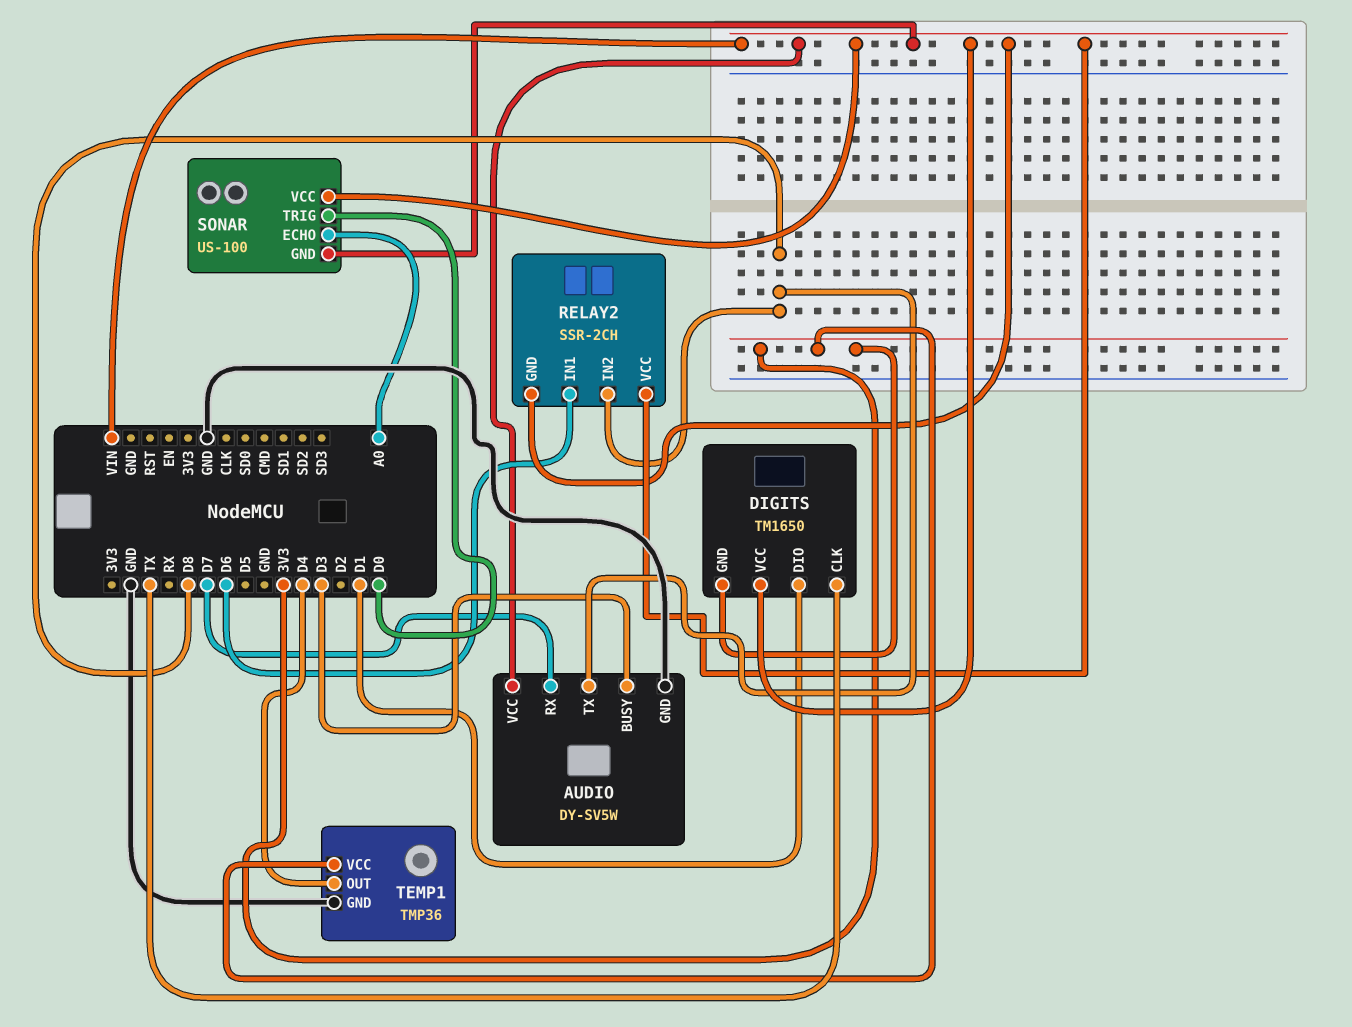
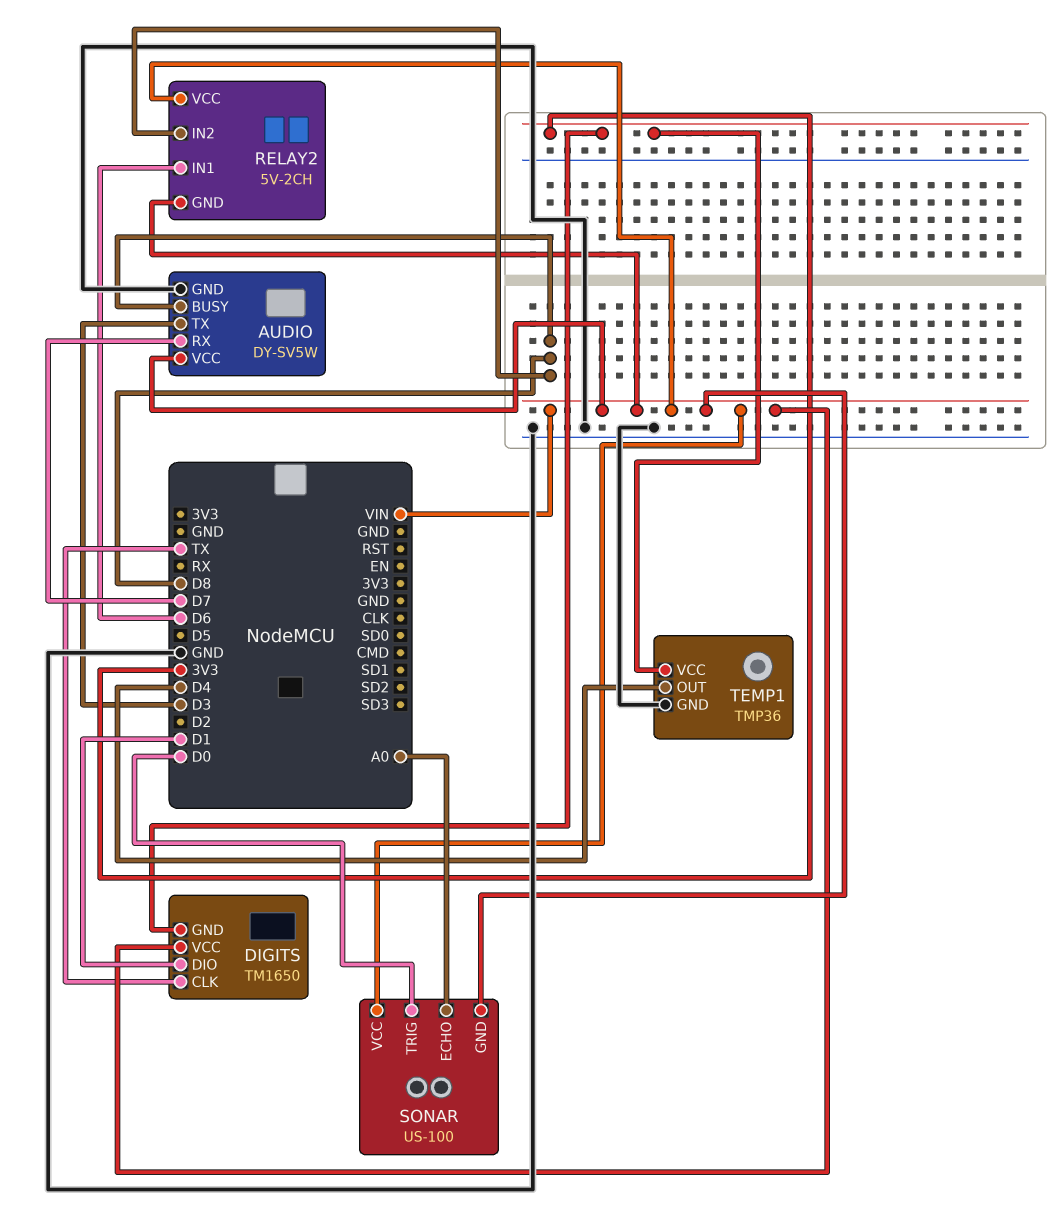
AUDIO pin BUSY: D3 -> D8
AUDIO pin TX: D8 -> D3
RELAY2: SSR-2CH -> 5V-2CH

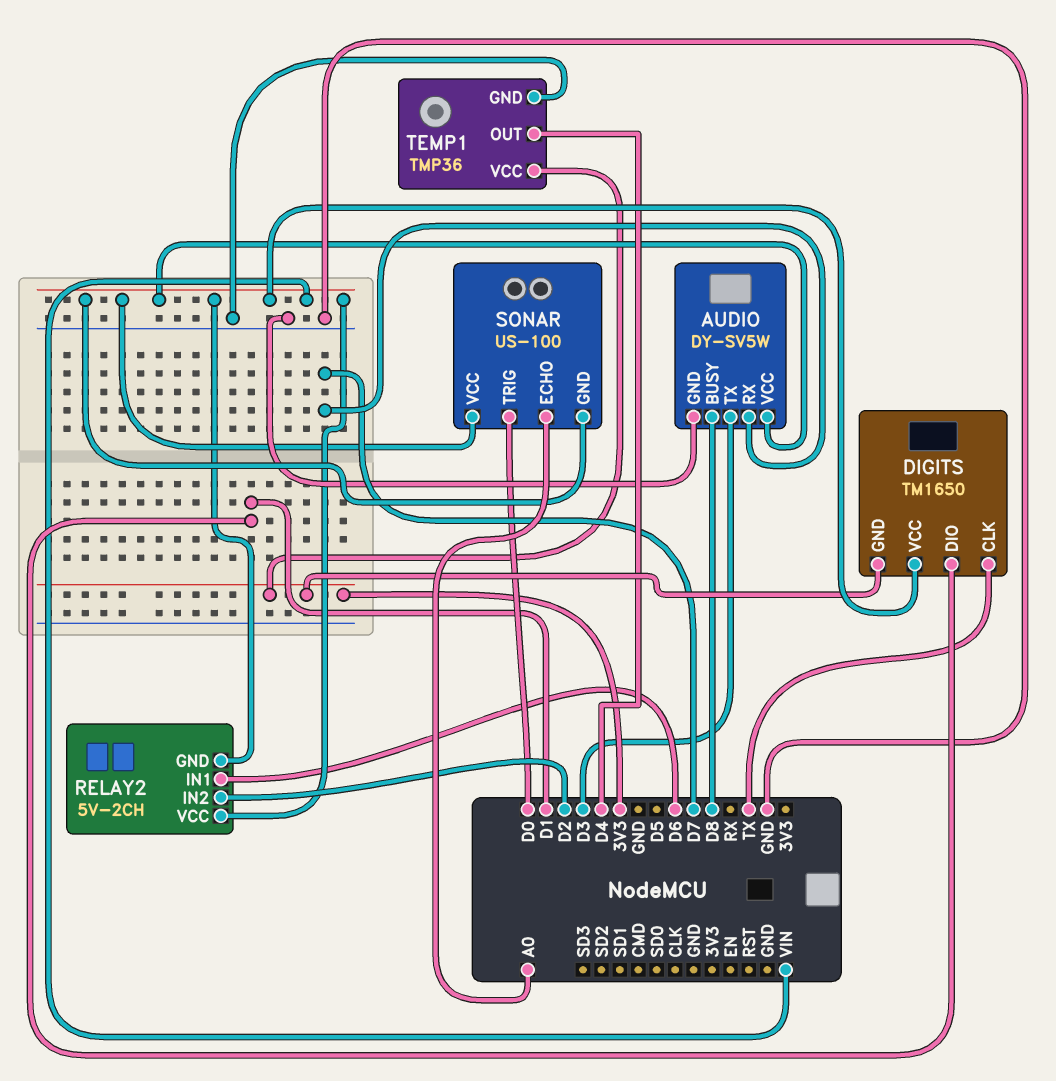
RELAY2 pin IN2: D8 -> D2

